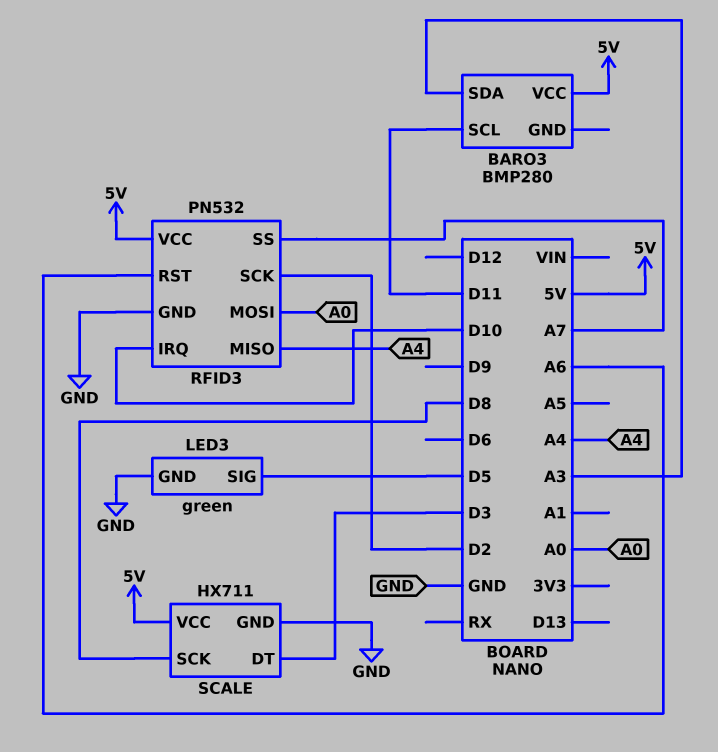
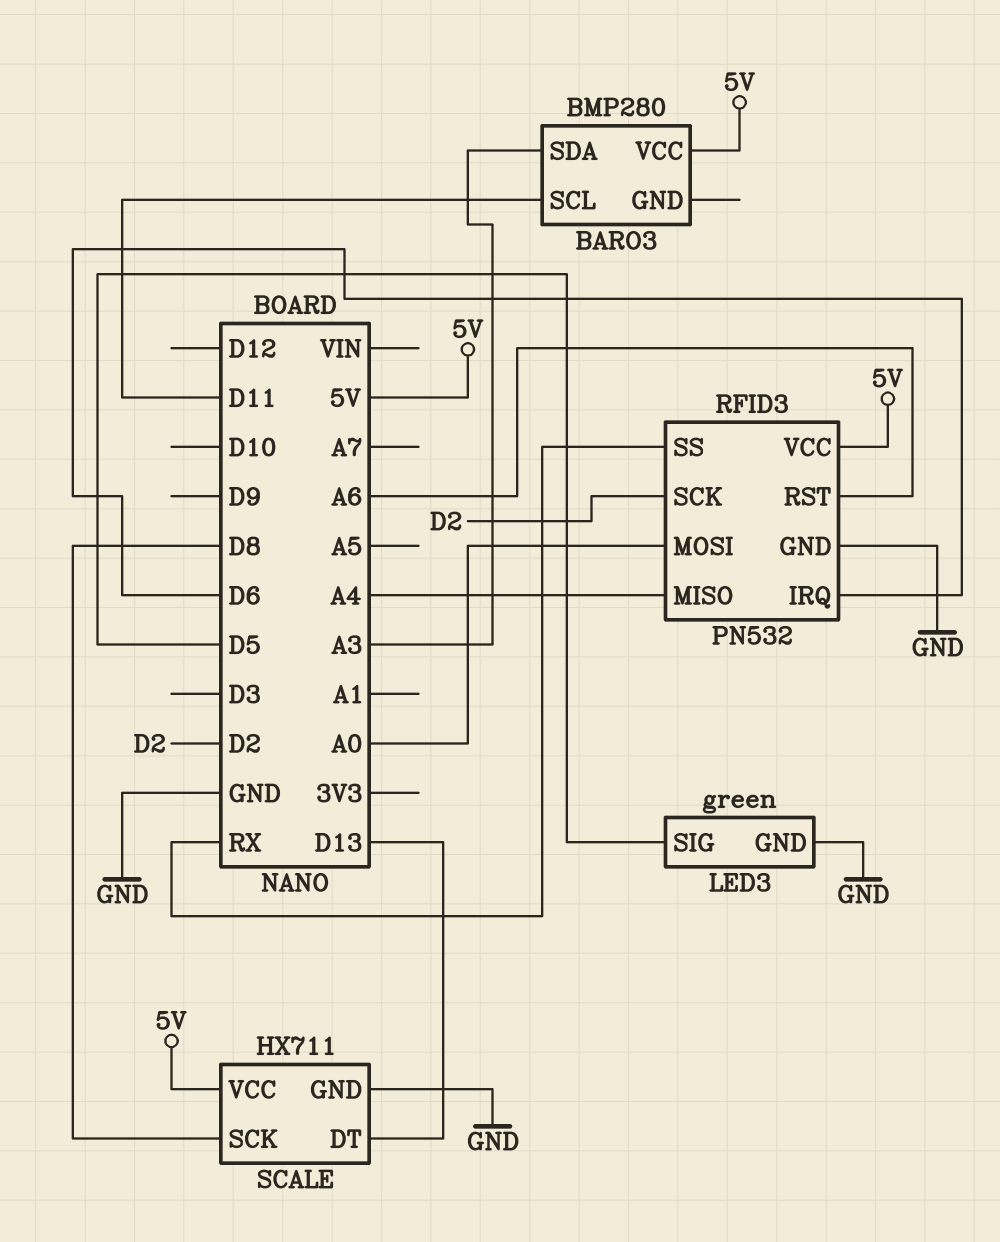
RFID3 pin IRQ: D10 -> D6
RFID3 pin SS: A7 -> RX
SCALE pin DT: D3 -> D13

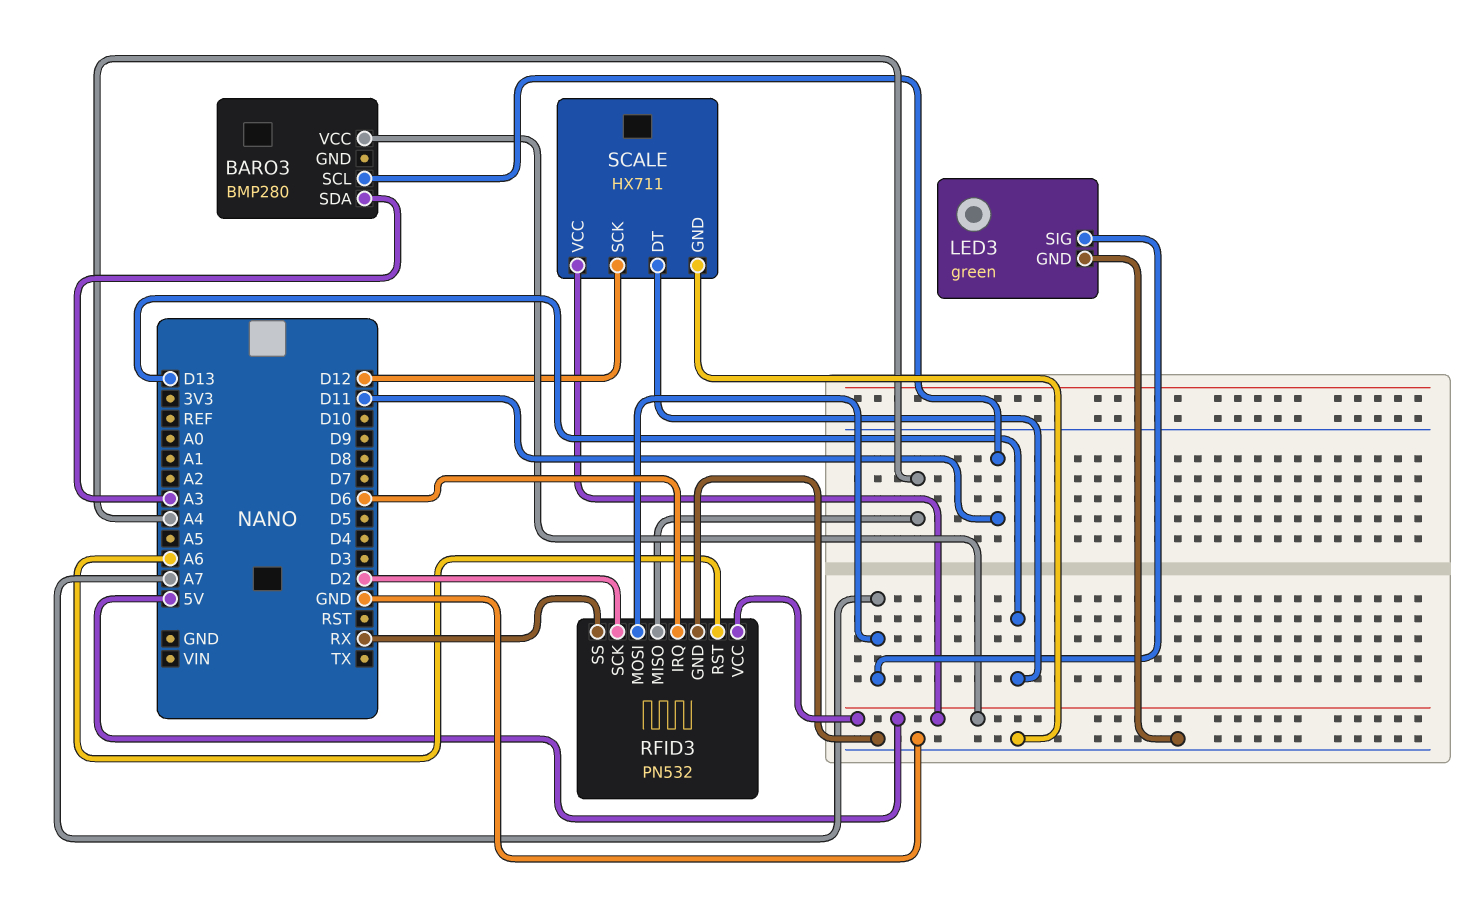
LED3 pin SIG: D5 -> A7
RFID3 pin MOSI: A0 -> A7
SCALE pin SCK: D8 -> D12

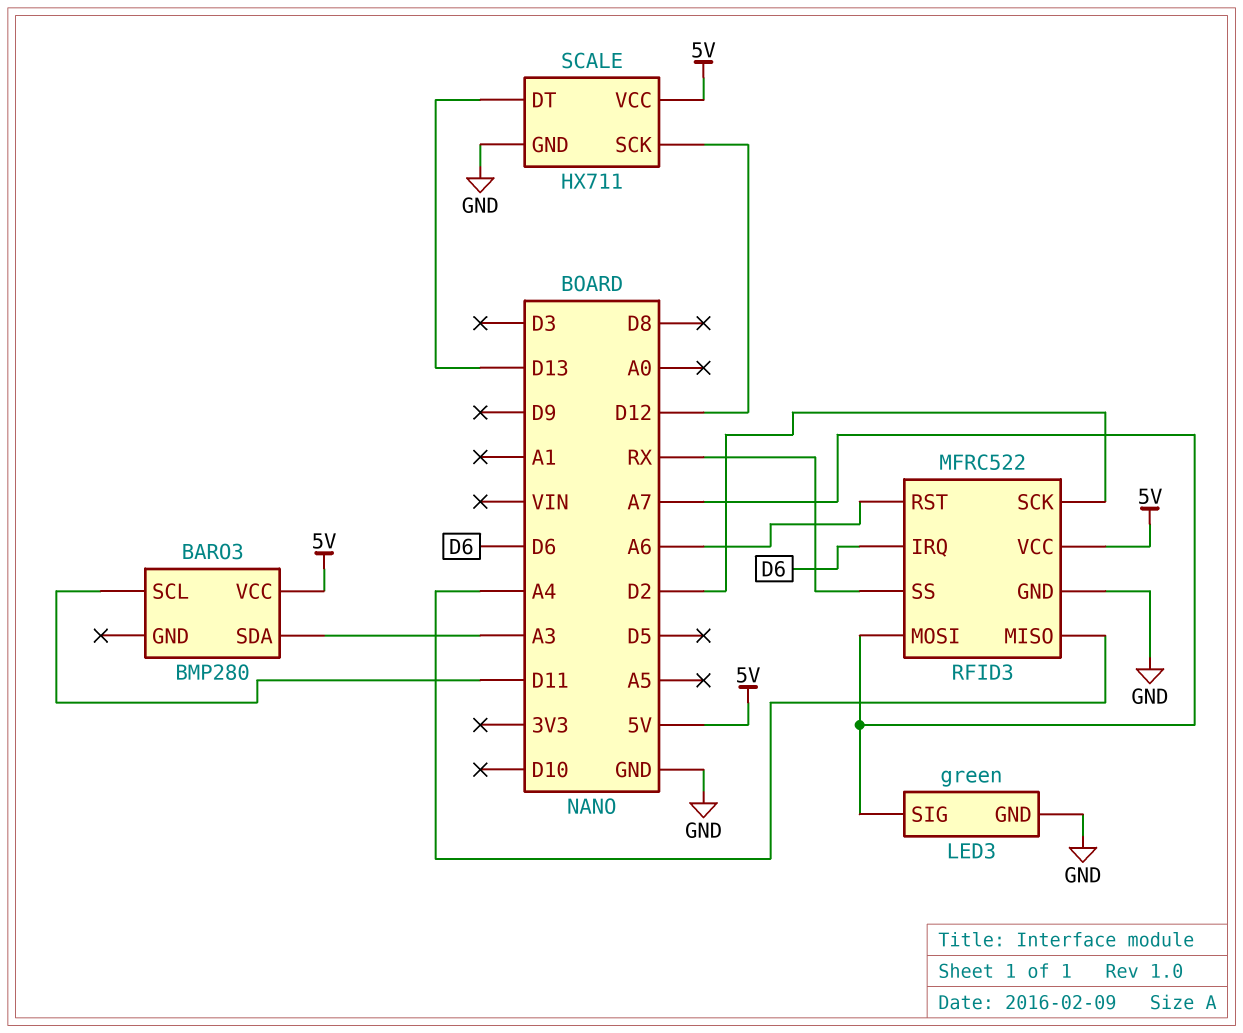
RFID3: PN532 -> MFRC522

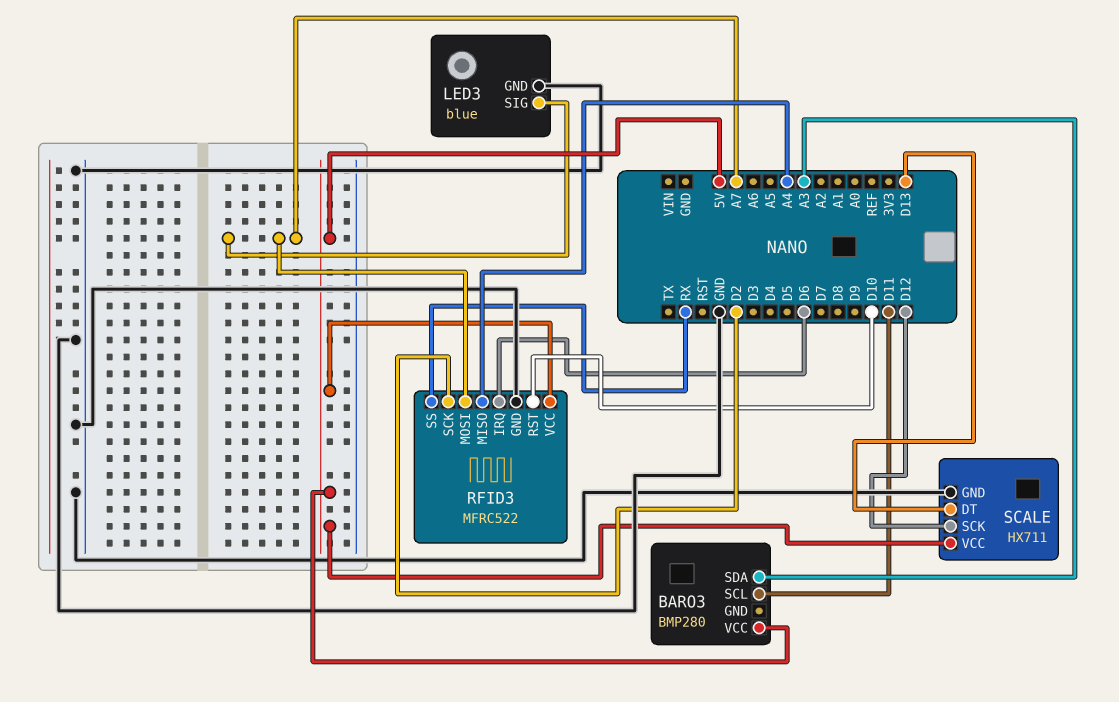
LED3: green -> blue
RFID3 pin RST: A6 -> D10

